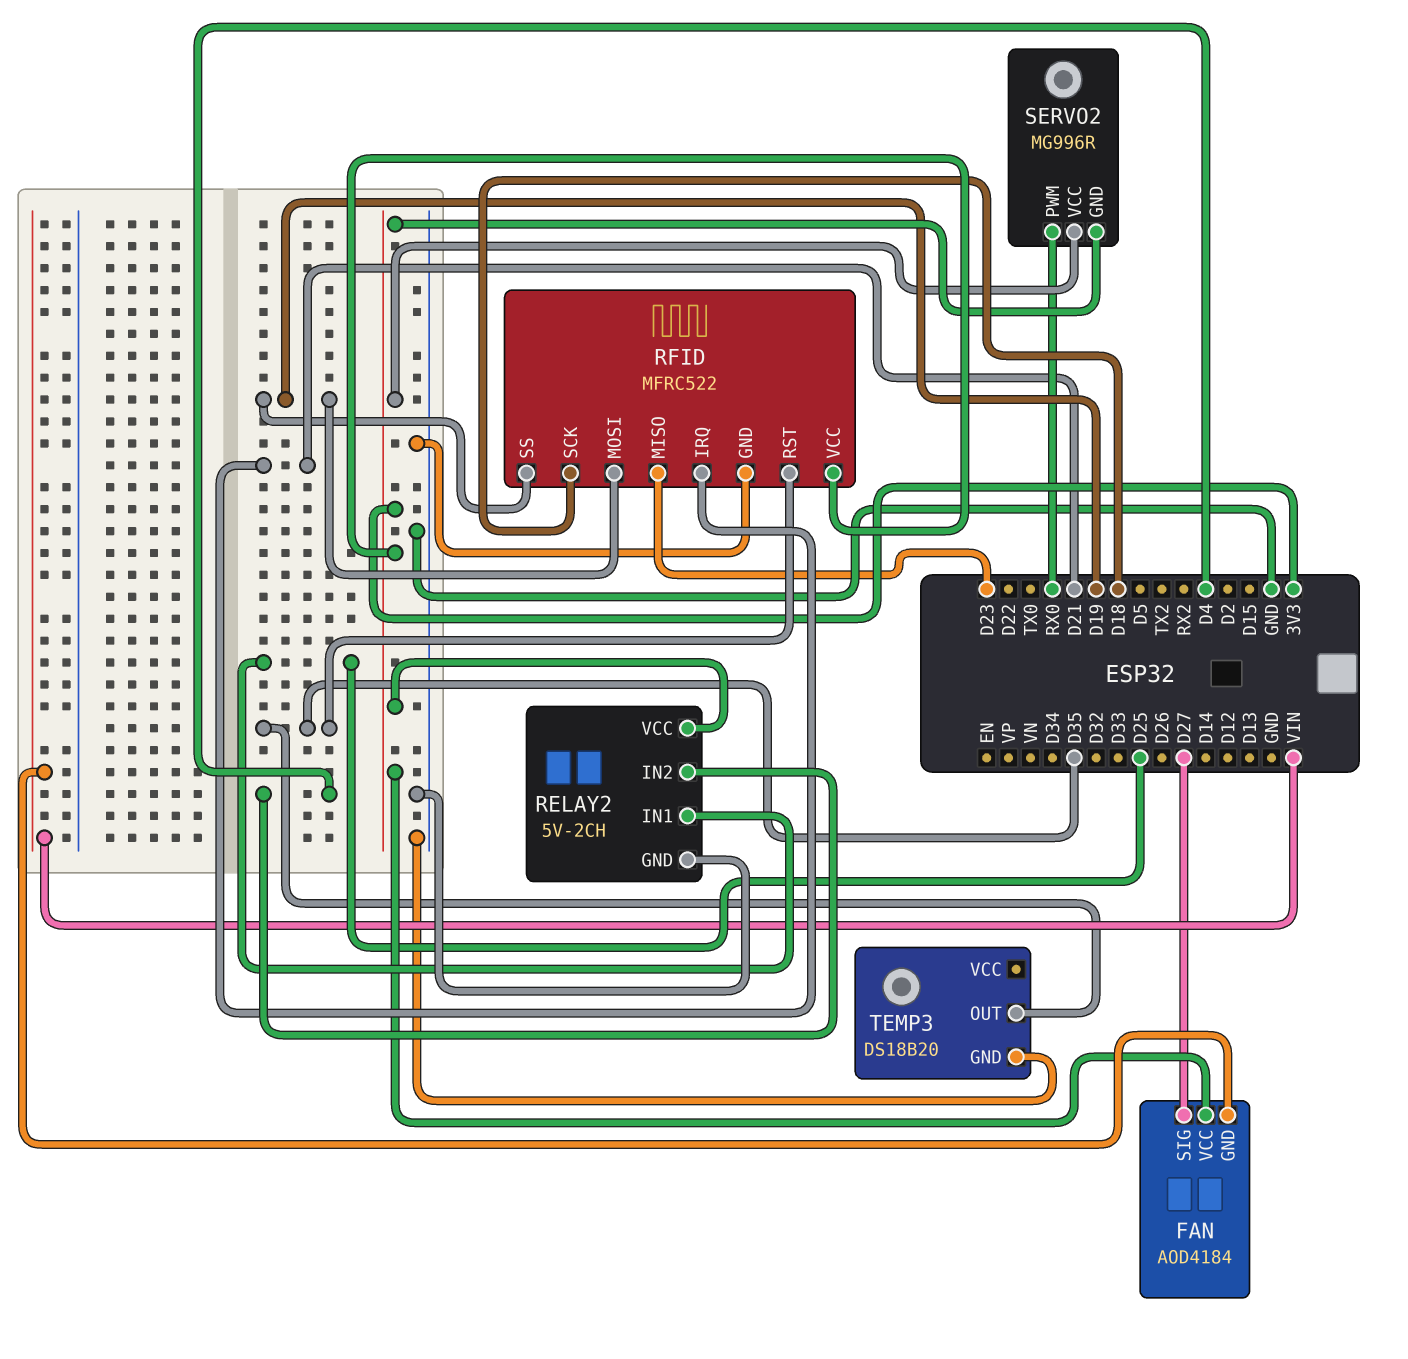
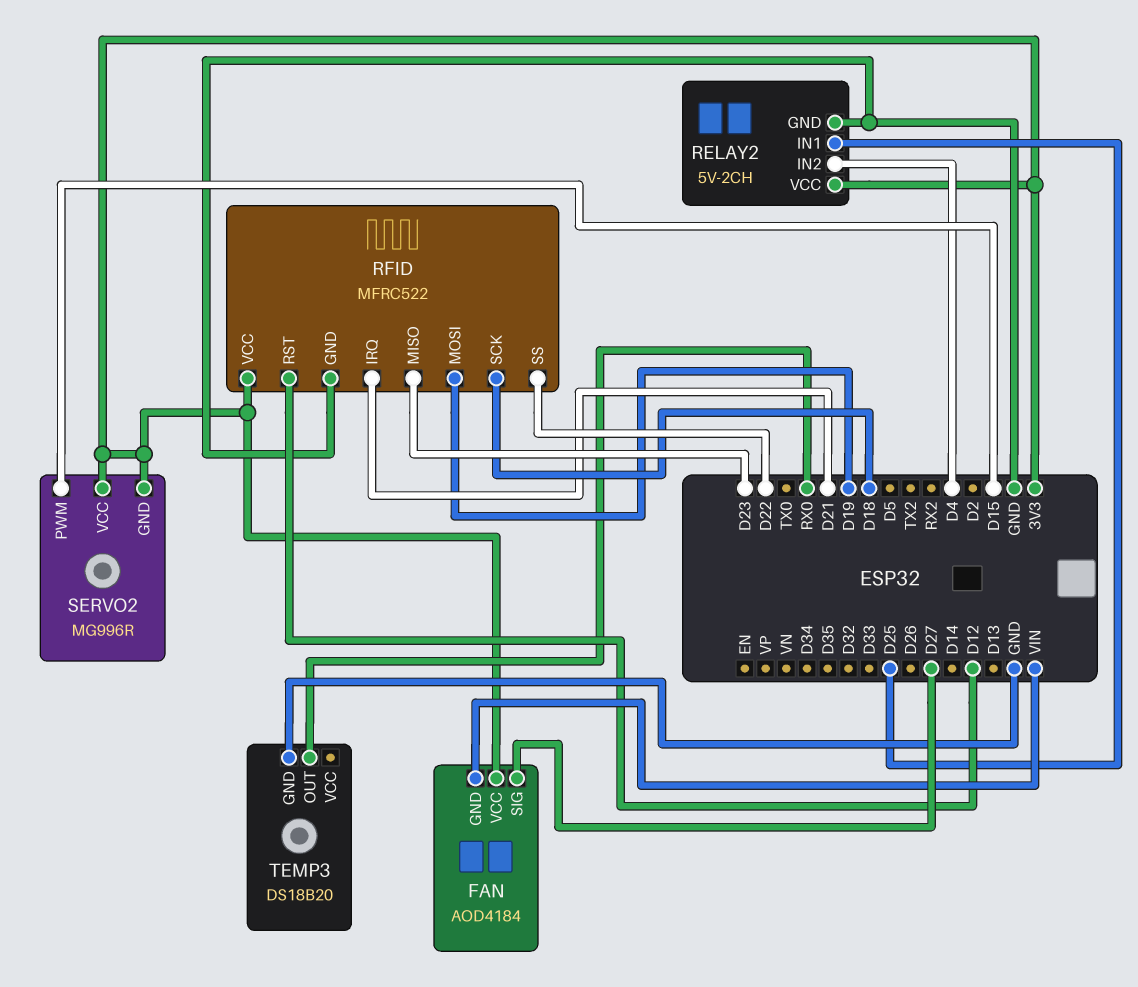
RFID pin RST: D35 -> D12
RFID pin SS: D19 -> D22
SERVO2 pin PWM: RX0 -> D15
TEMP3 pin OUT: D35 -> RX0

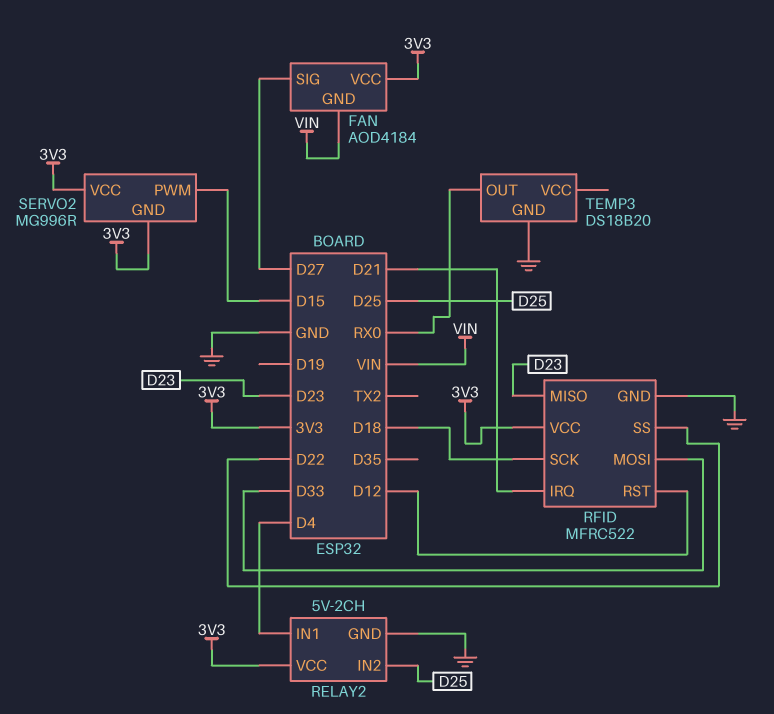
RELAY2 pin IN1: D25 -> D4
RELAY2 pin IN2: D4 -> D25
RFID pin MOSI: D19 -> D33

